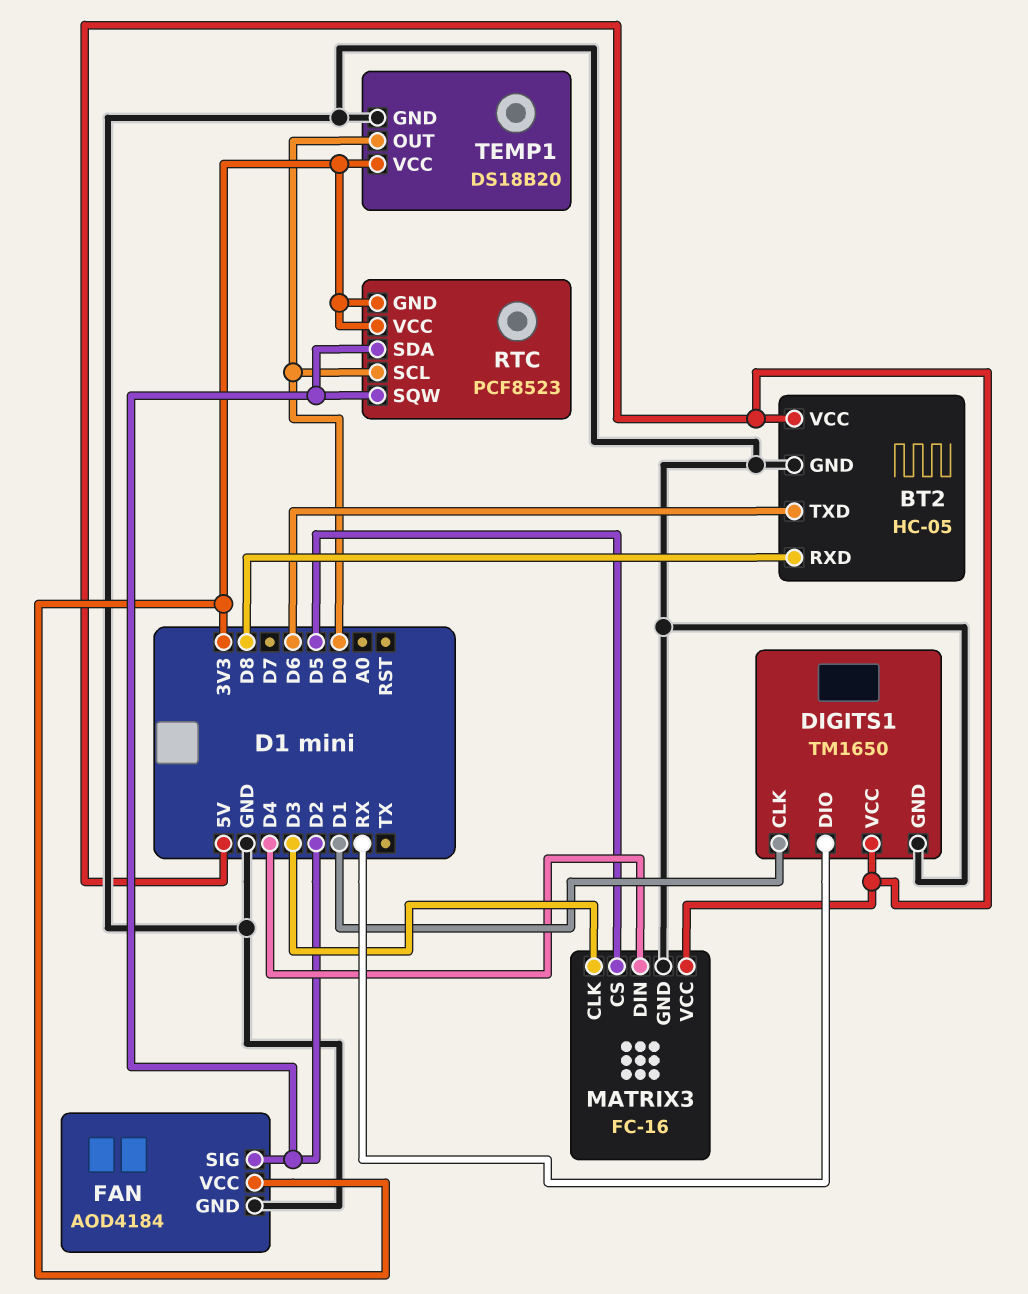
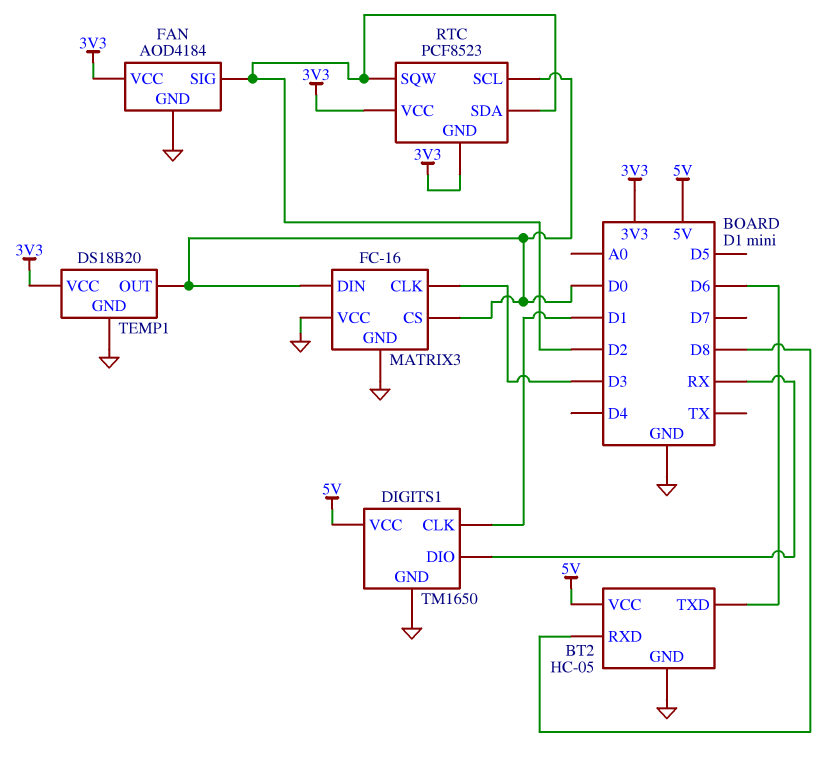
MATRIX3 pin CS: D5 -> D0
MATRIX3 pin DIN: D4 -> D0
MATRIX3 pin VCC: 5V -> GND

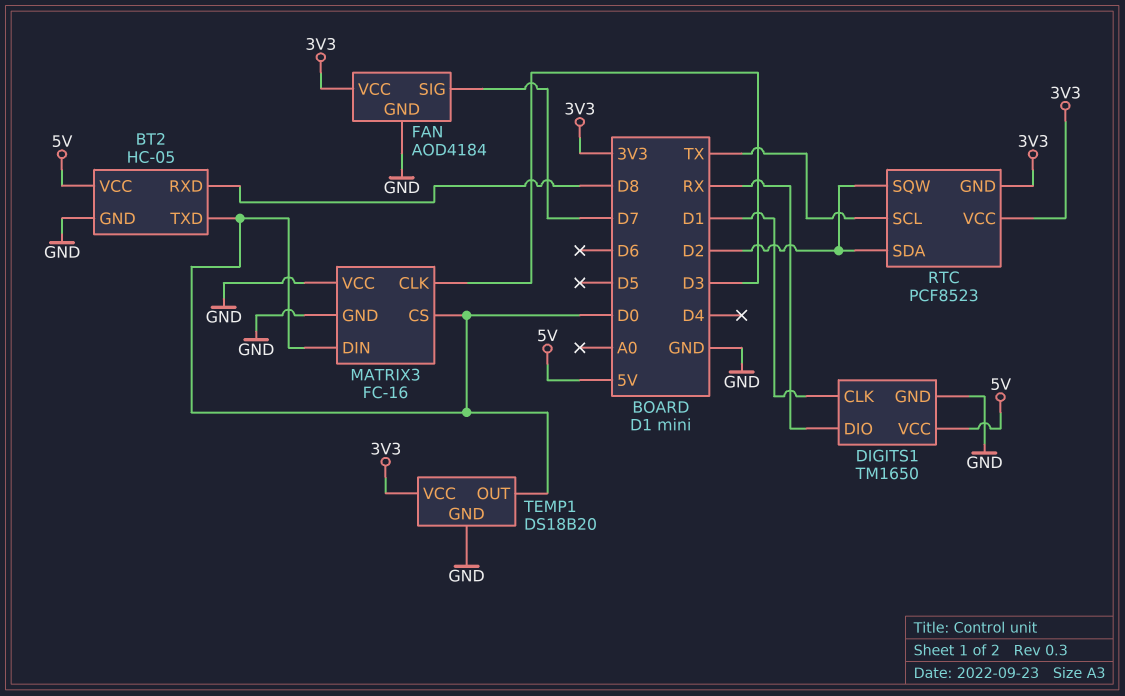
BT2 pin TXD: D6 -> D0
FAN pin SIG: D2 -> D7
RTC pin SCL: D0 -> TX

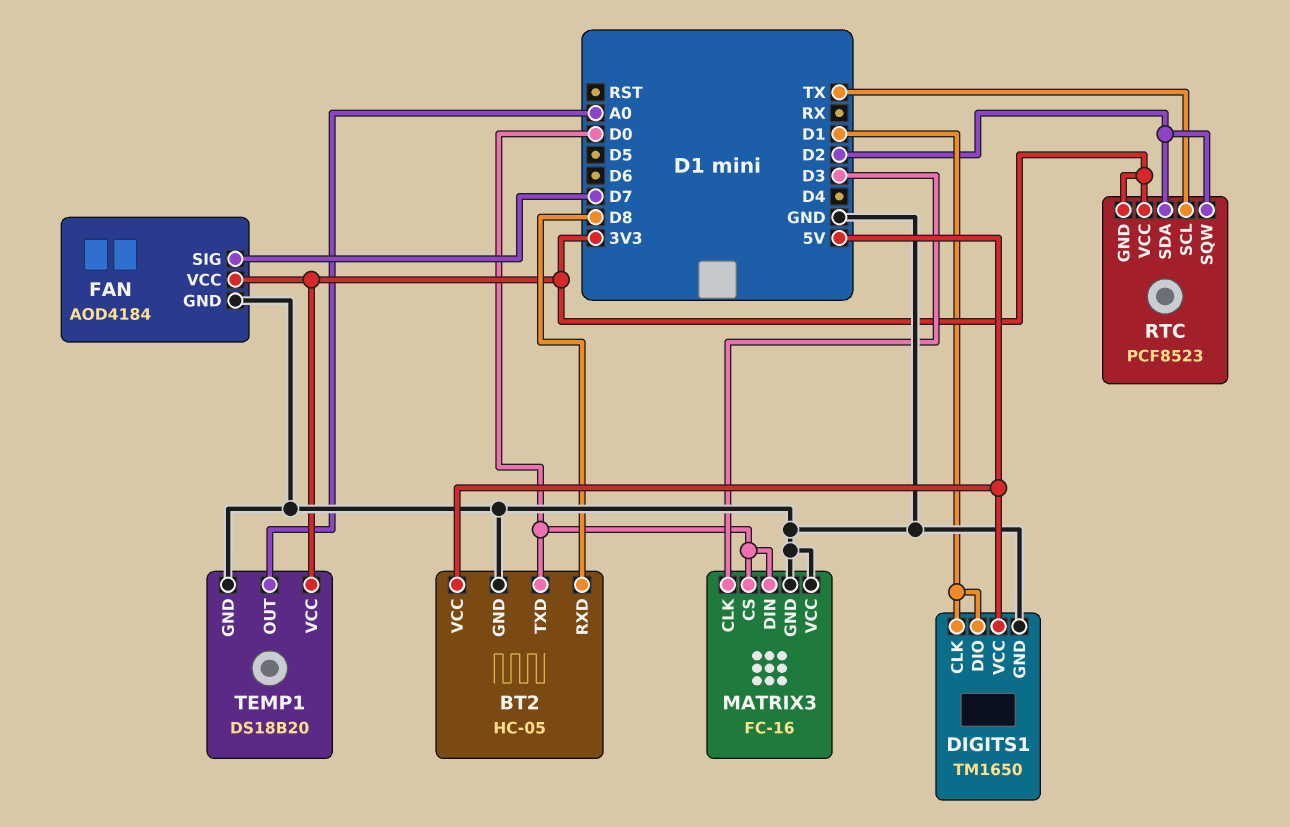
DIGITS1 pin DIO: RX -> D1
TEMP1 pin OUT: D0 -> A0

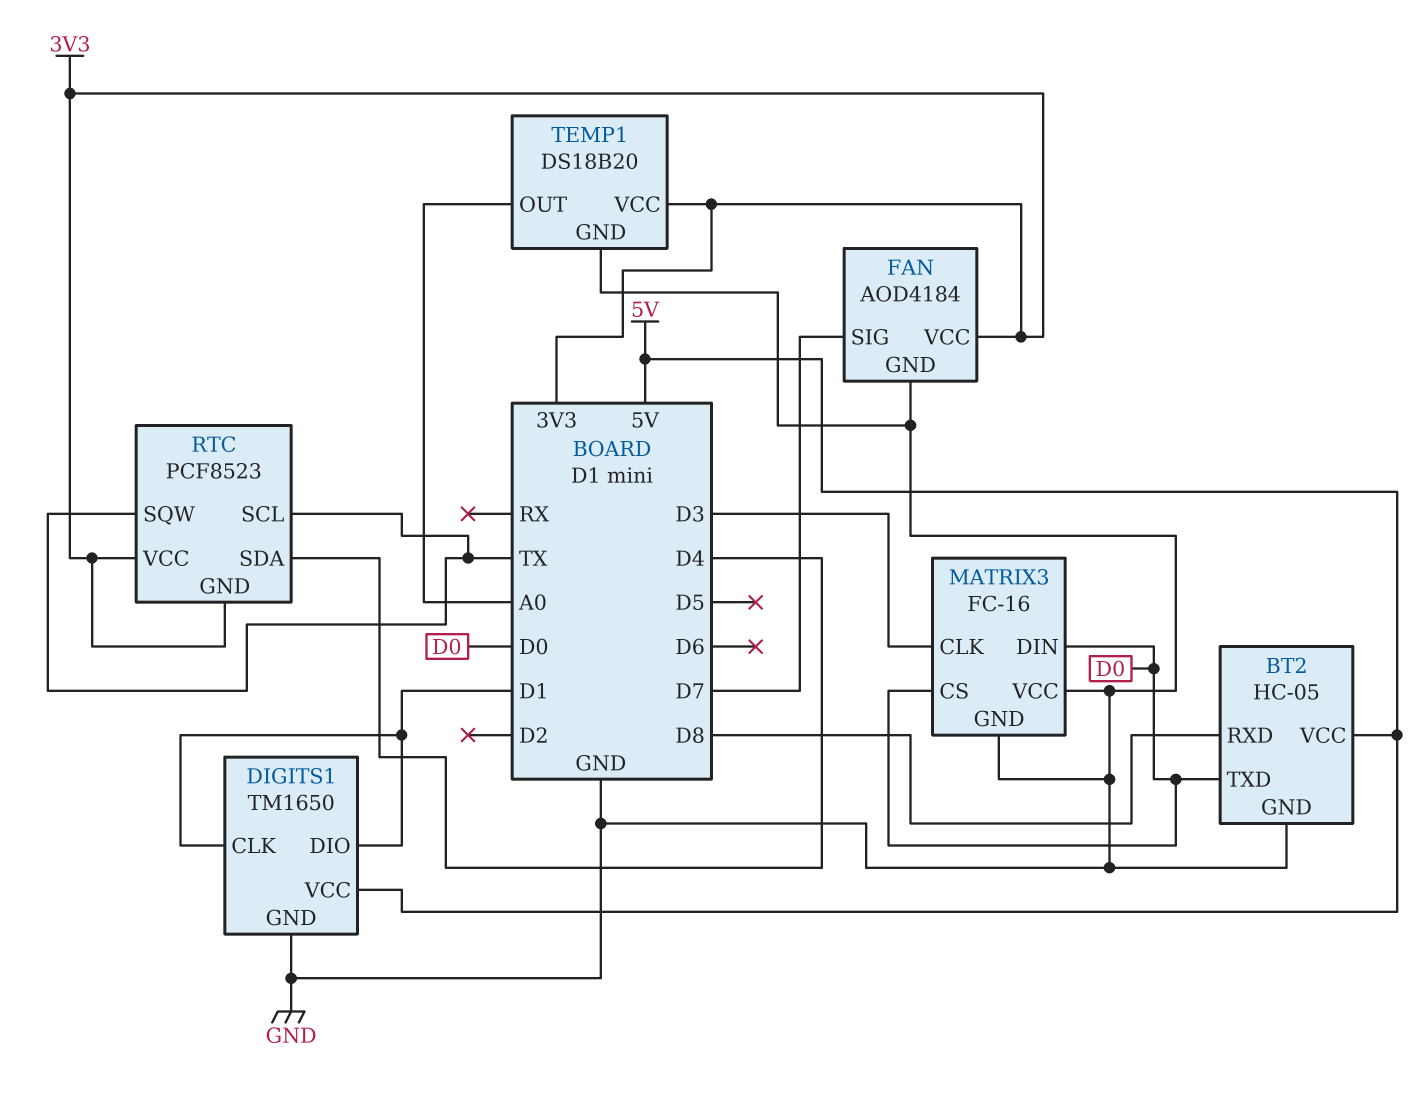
RTC pin SDA: D2 -> D4
RTC pin SQW: D2 -> TX

